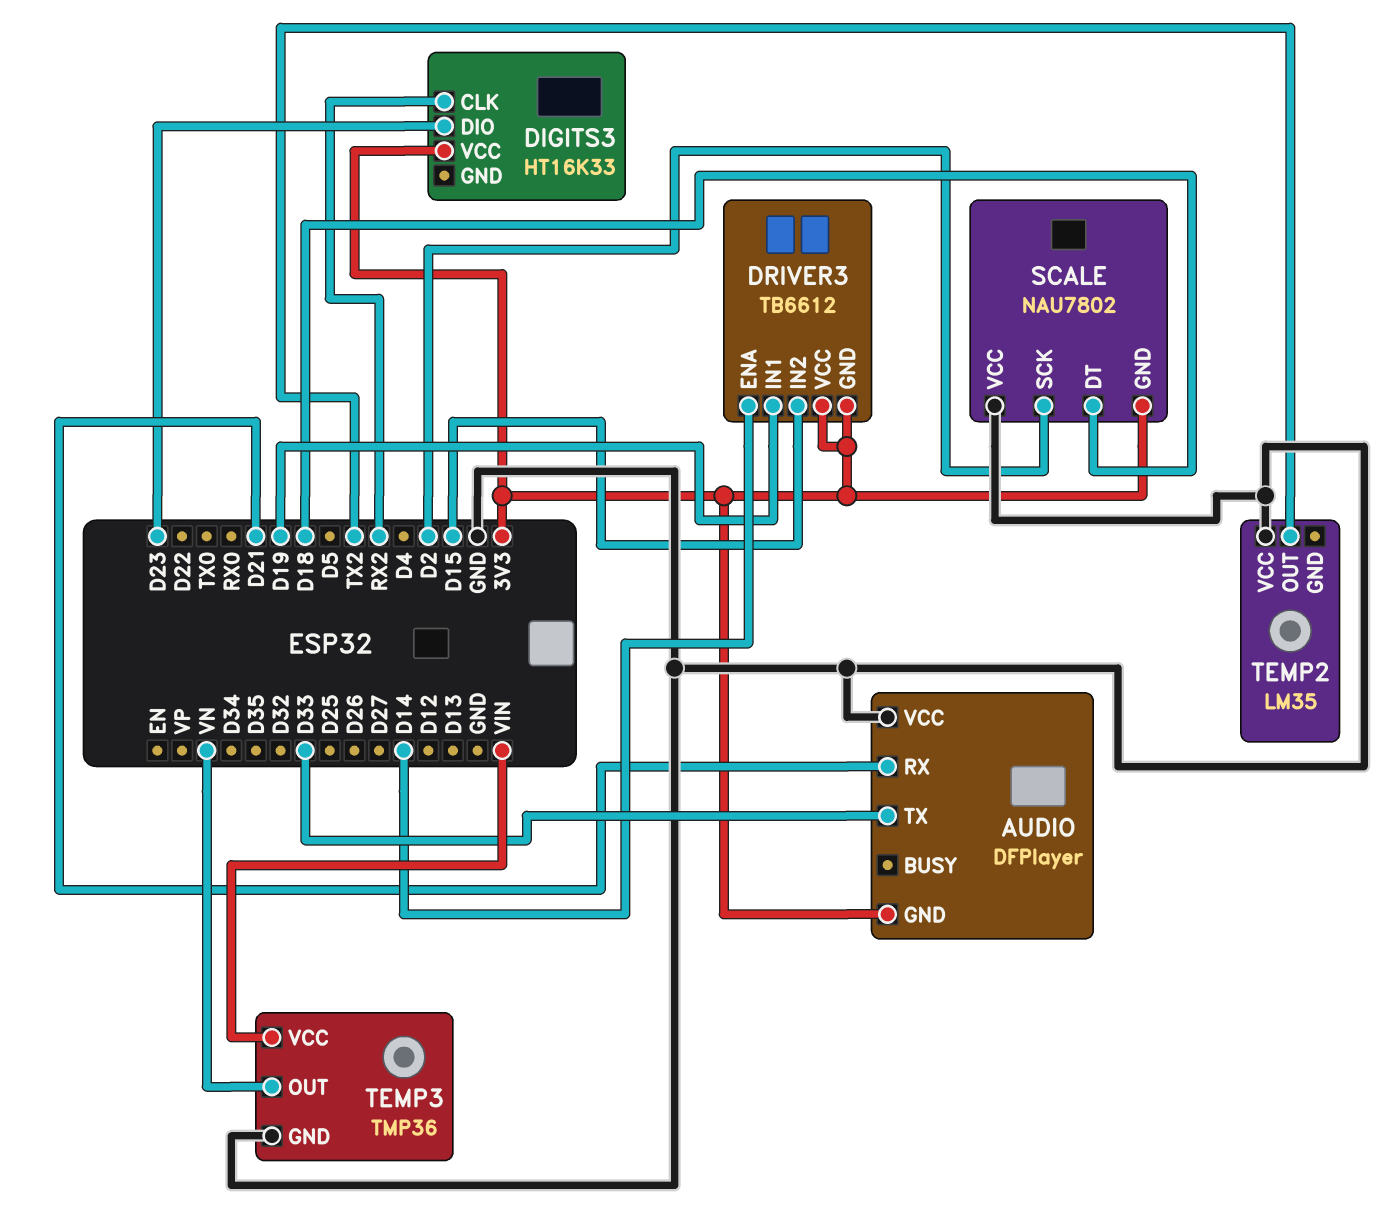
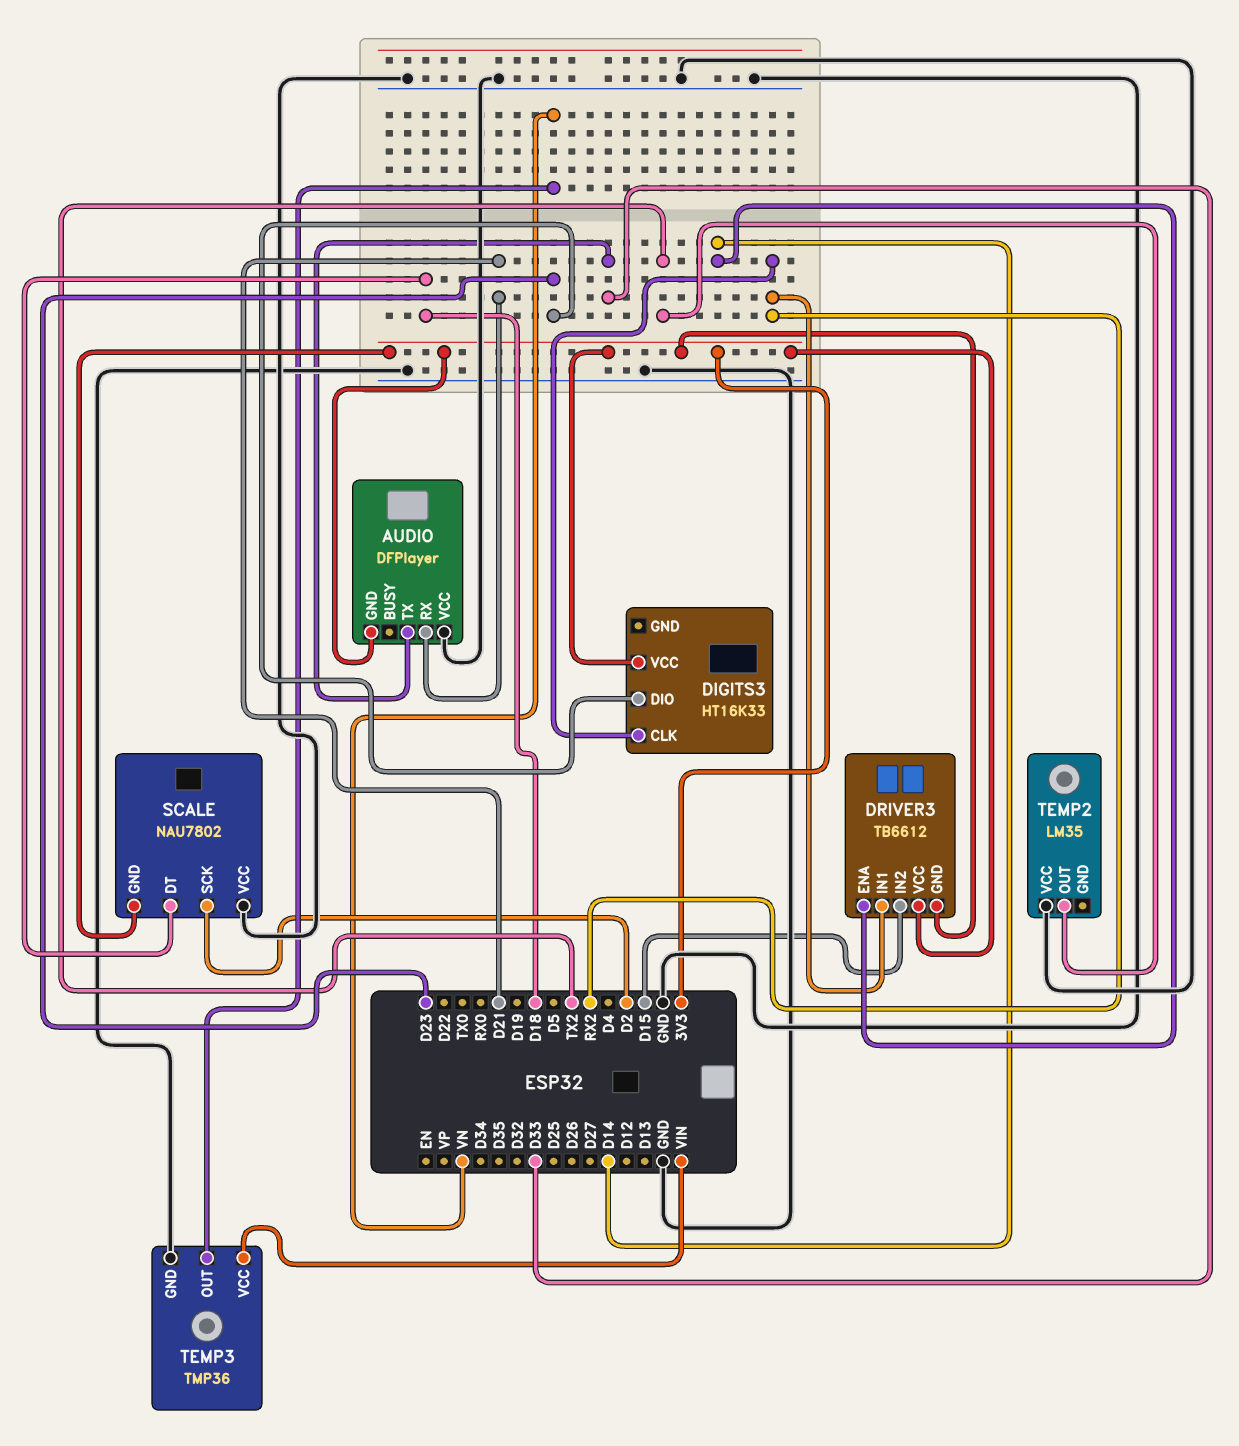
DRIVER3 pin IN1: D19 -> RX2

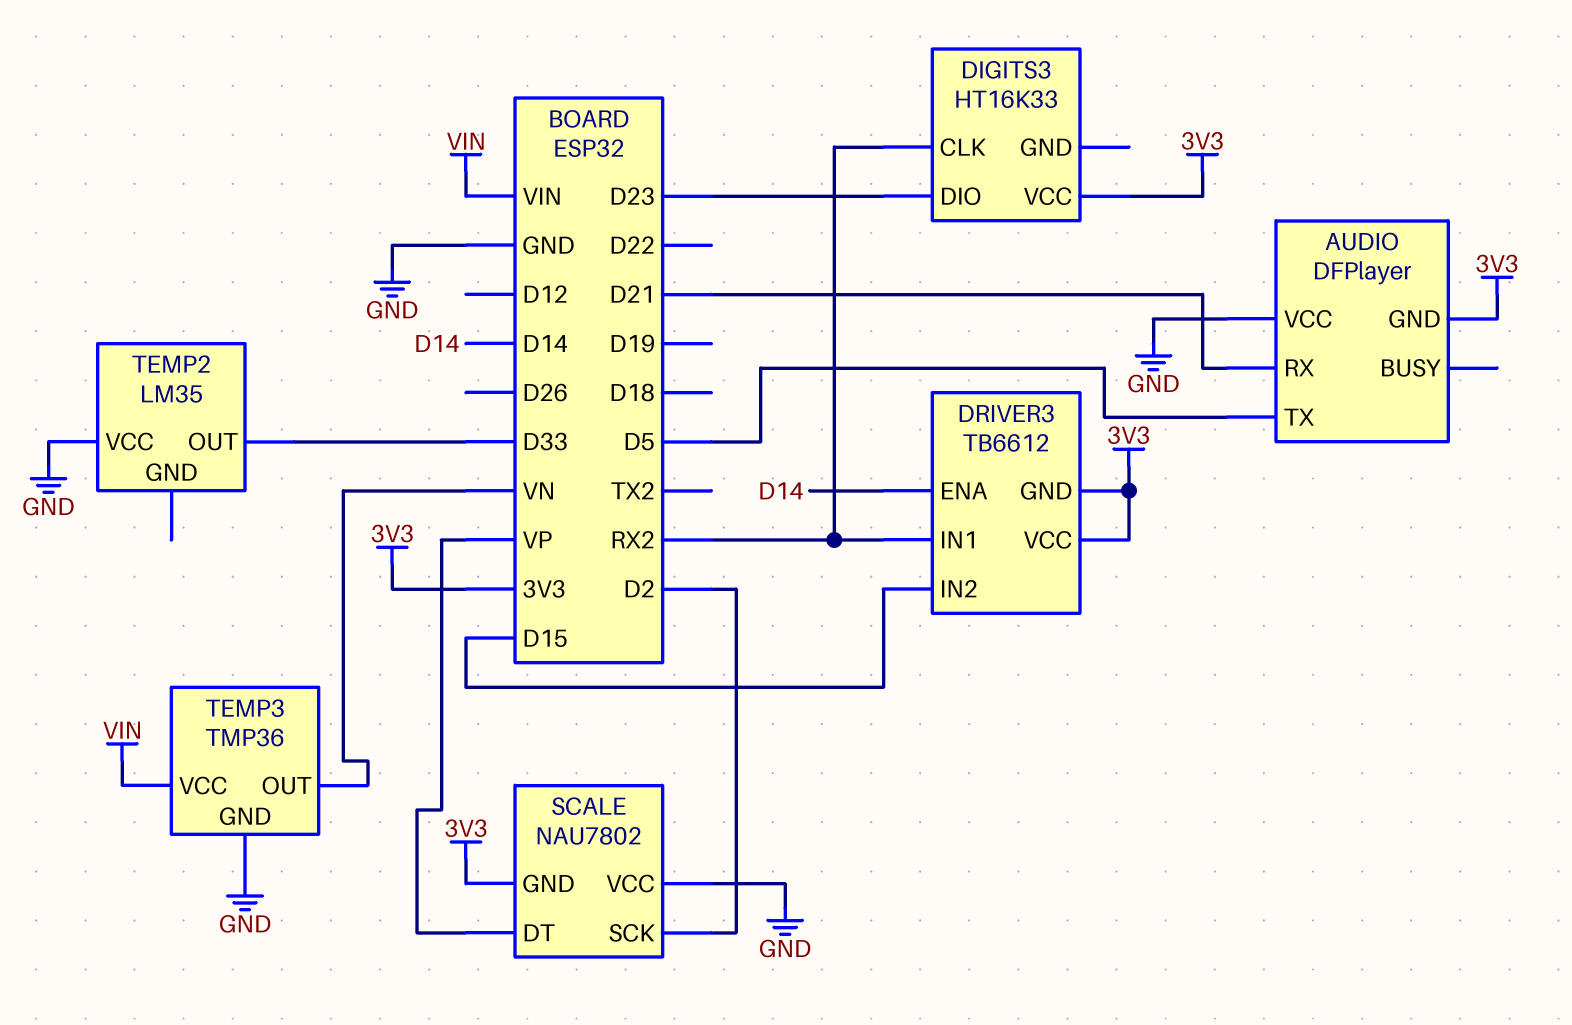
AUDIO pin TX: D33 -> D5
SCALE pin DT: D18 -> VP
TEMP2 pin OUT: TX2 -> D33

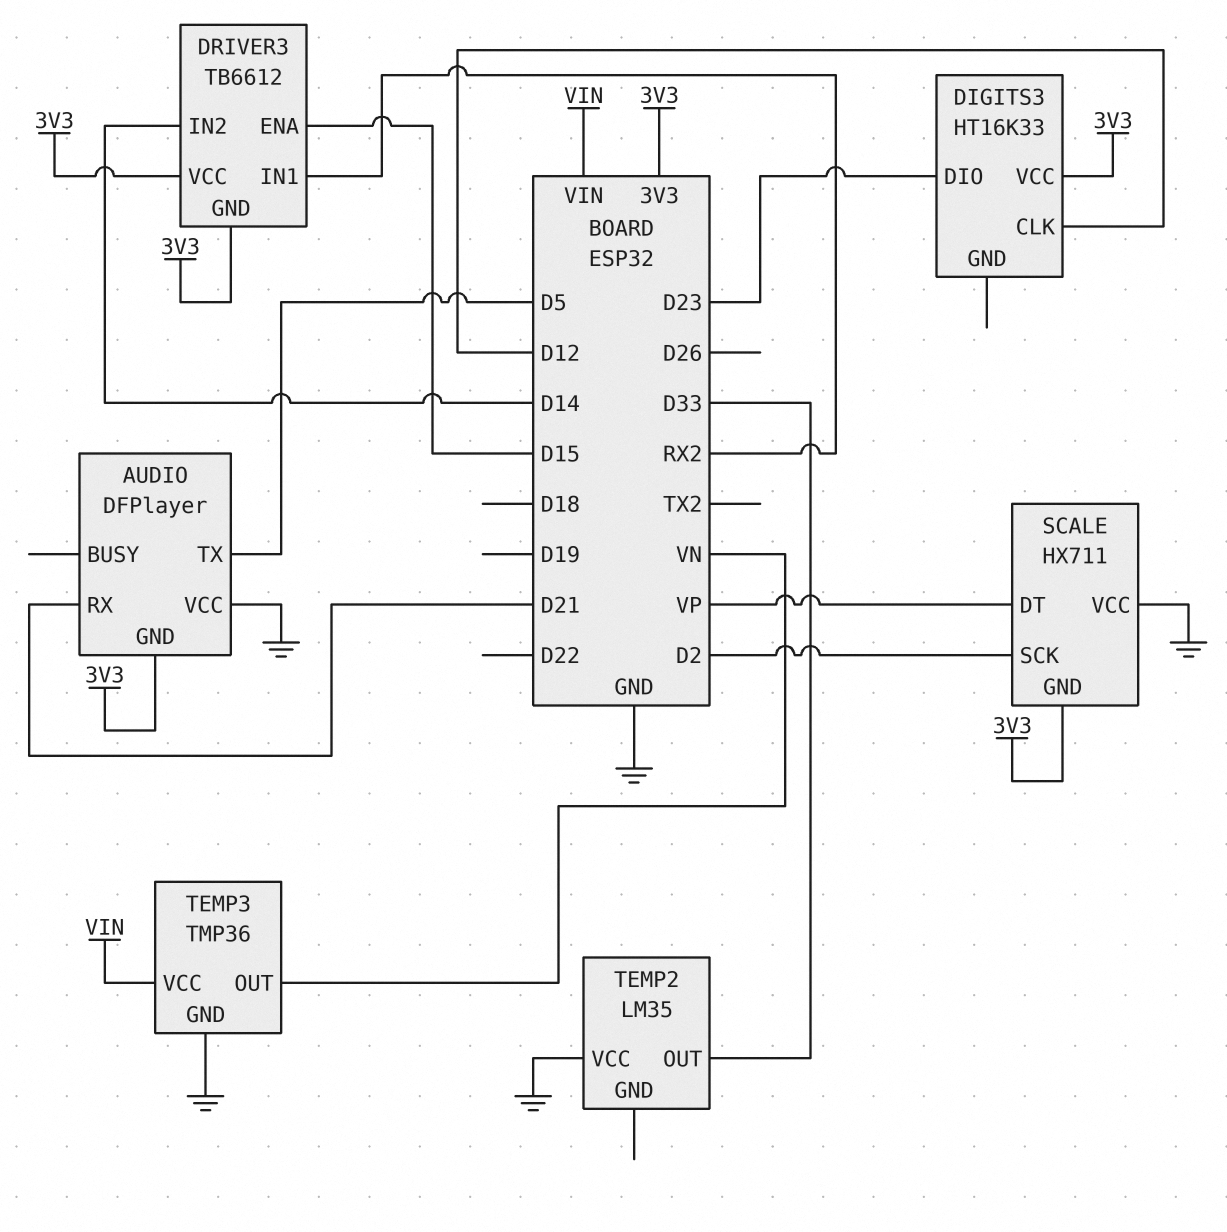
DIGITS3 pin CLK: RX2 -> D12
DRIVER3 pin ENA: D14 -> D15
DRIVER3 pin IN2: D15 -> D14
SCALE: NAU7802 -> HX711

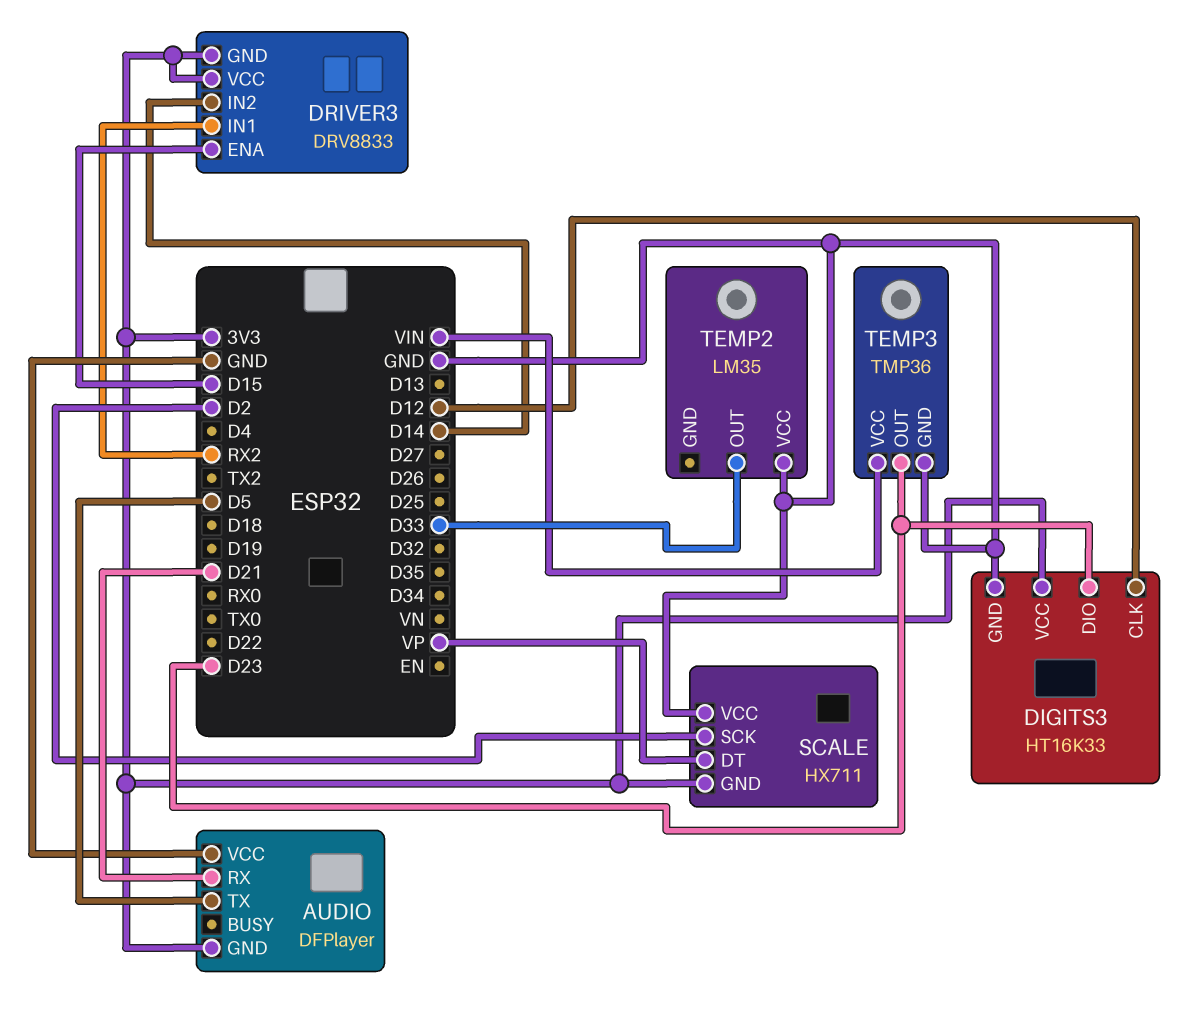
DIGITS3 pin GND: none -> GND
DRIVER3: TB6612 -> DRV8833
TEMP3 pin OUT: VN -> D23

